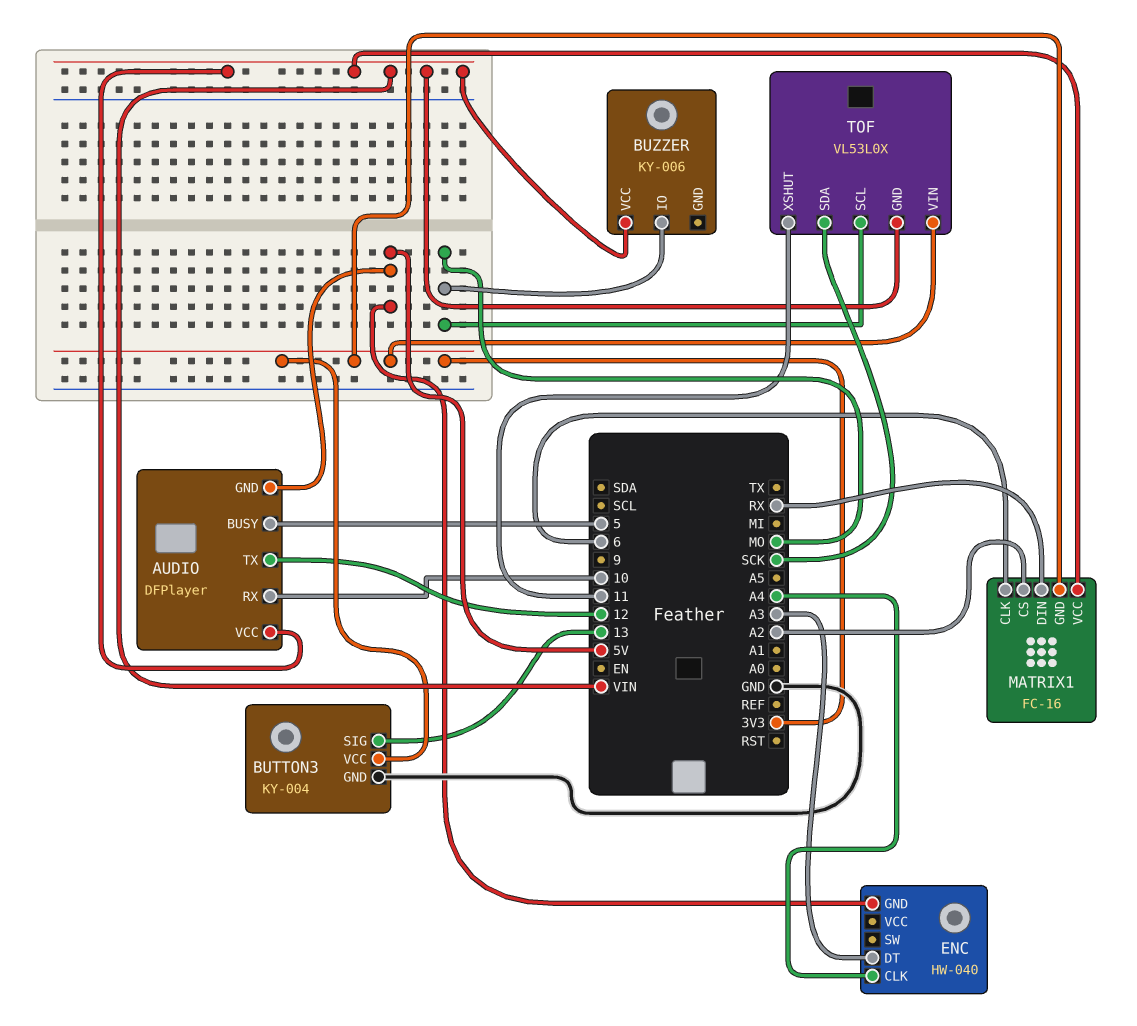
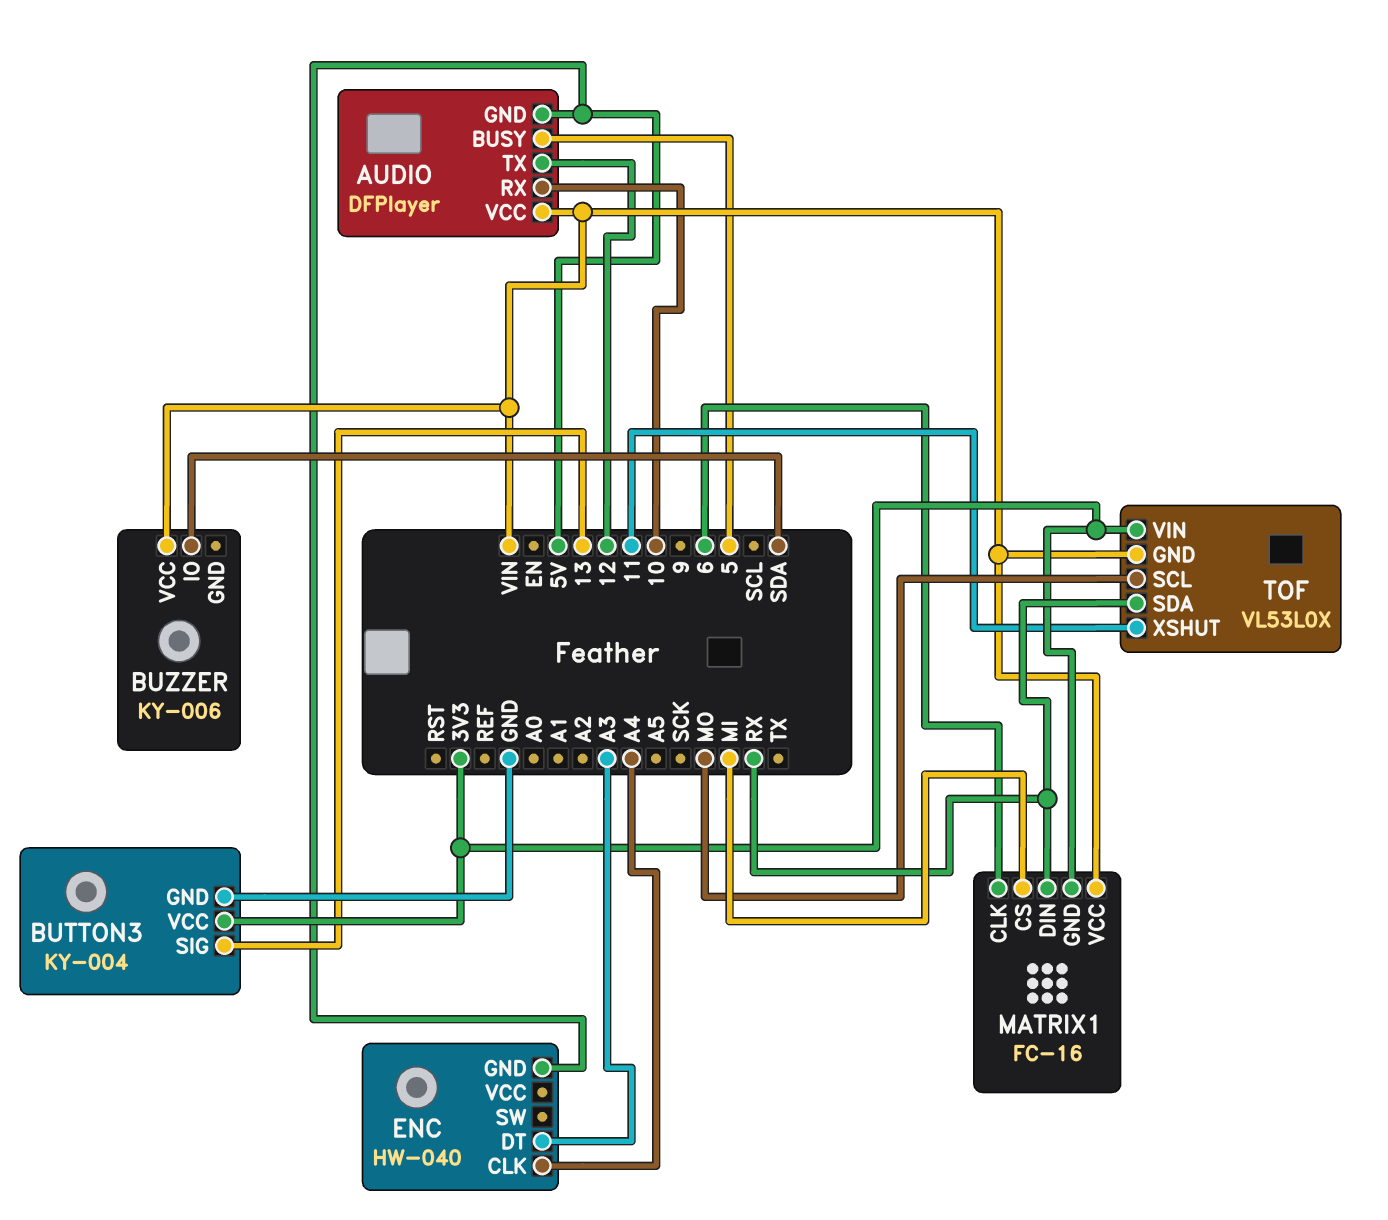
BUZZER pin IO: MO -> SDA
MATRIX1 pin CS: A2 -> MI
TOF pin SDA: SCK -> RX

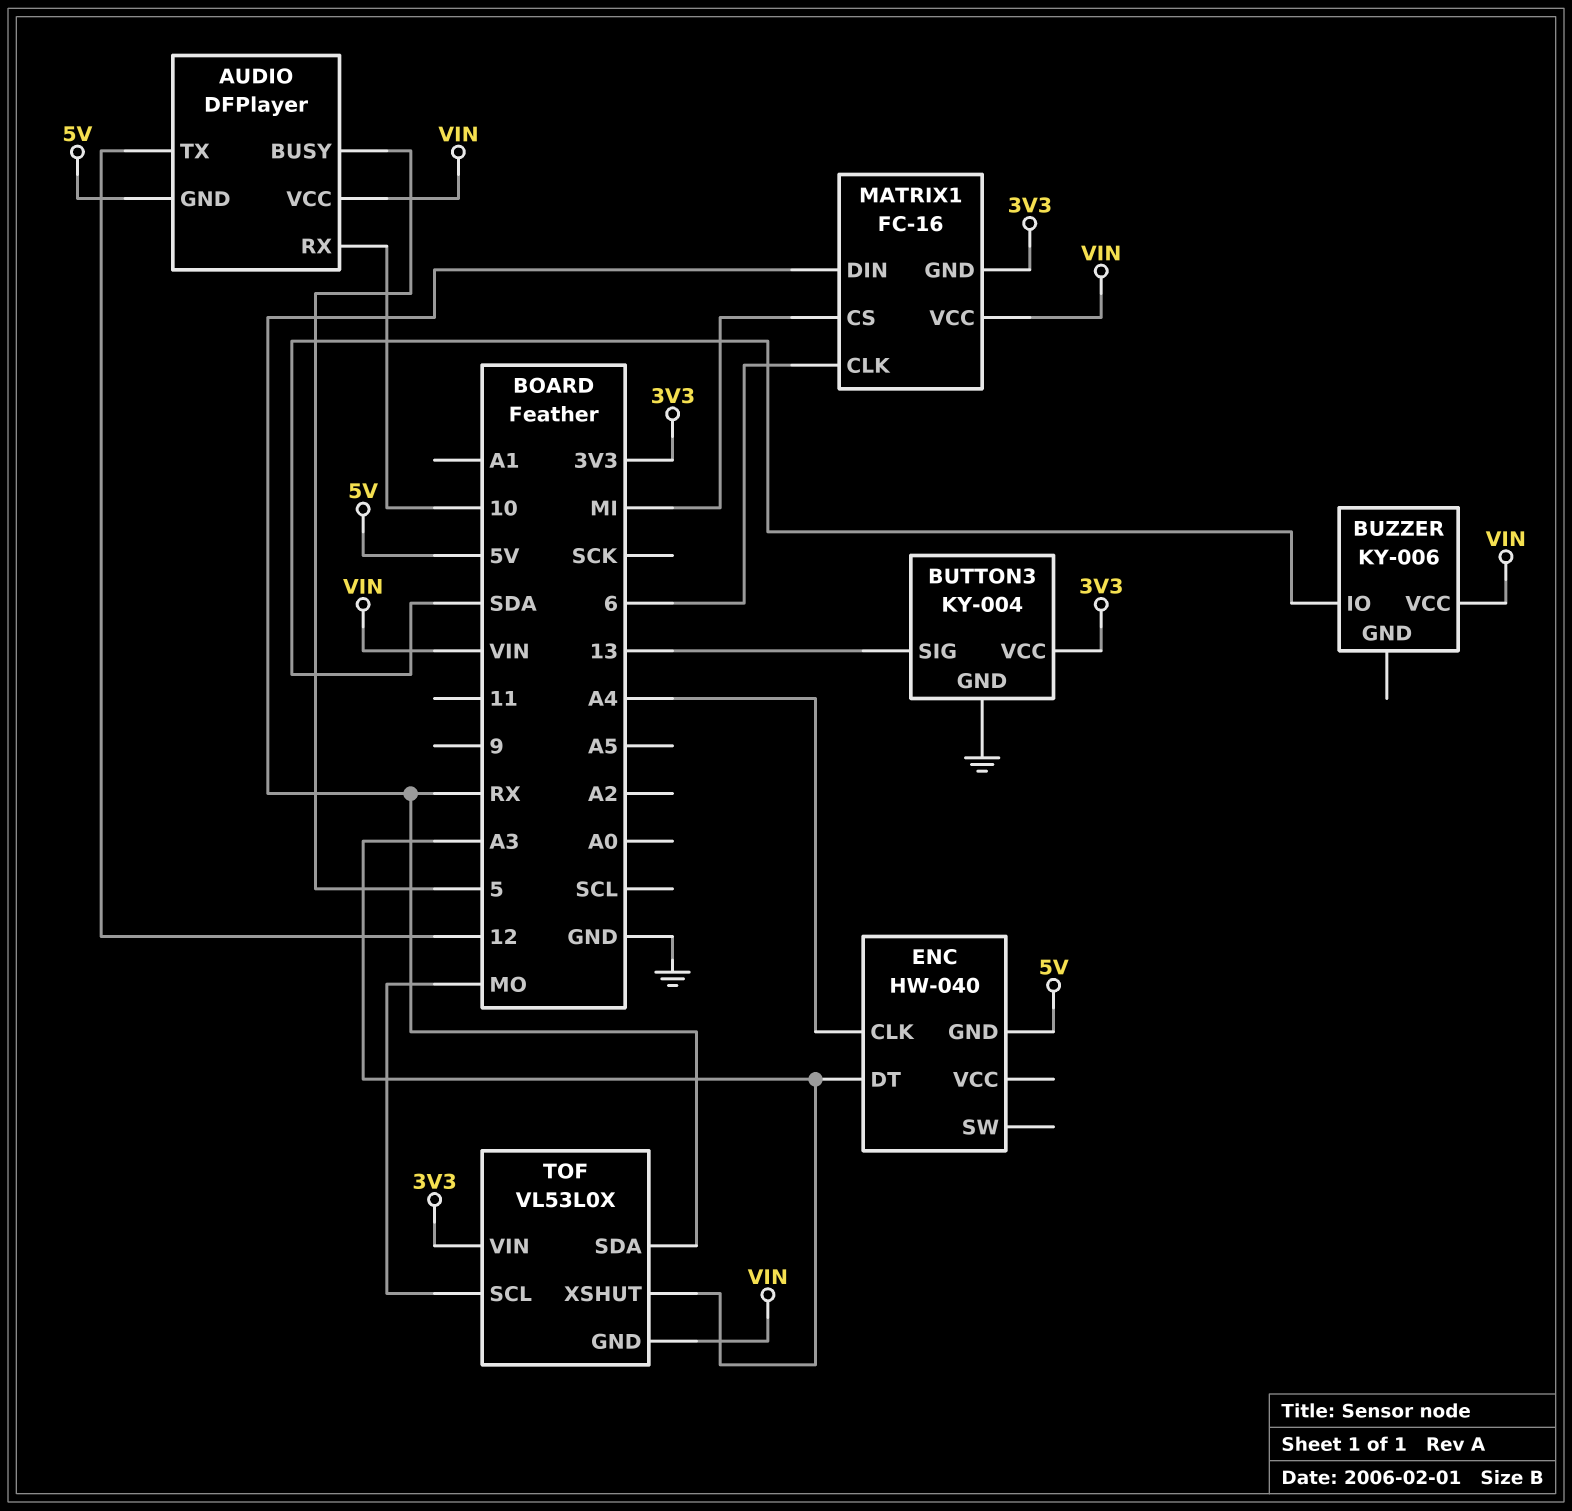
TOF pin XSHUT: 11 -> A3

